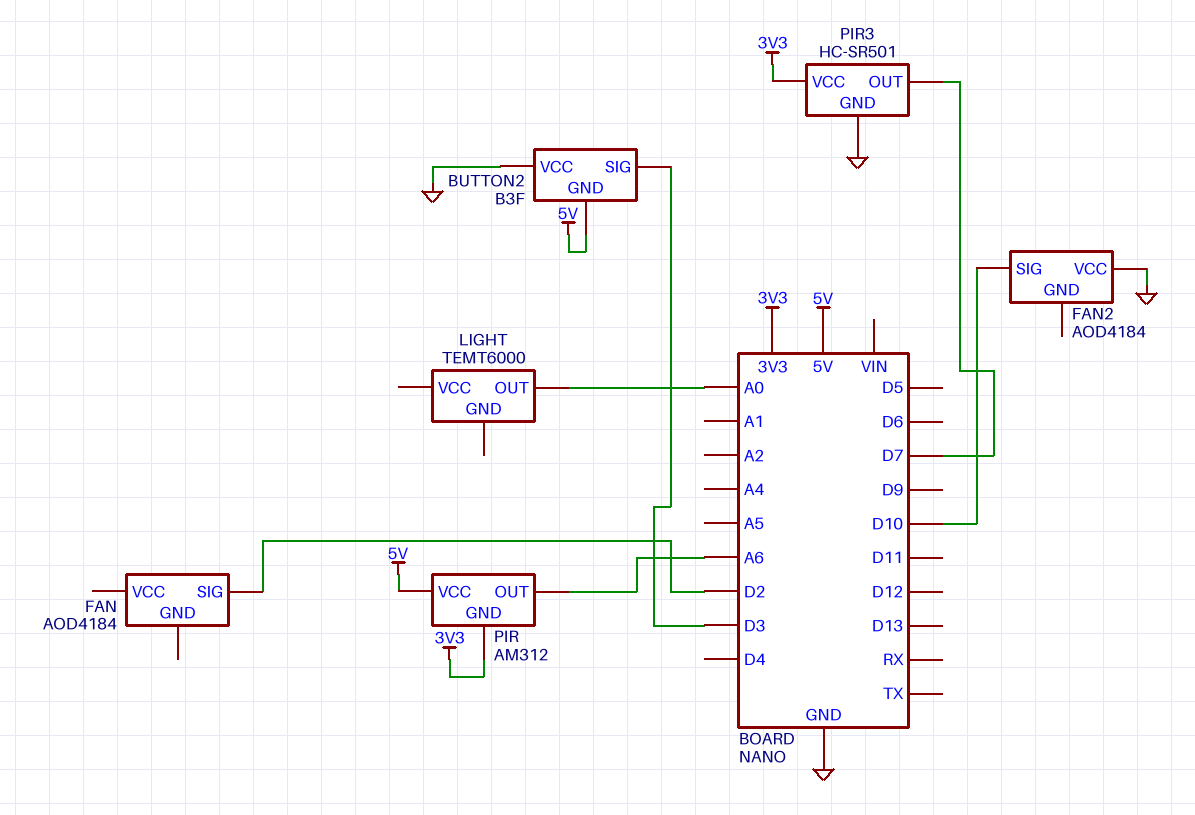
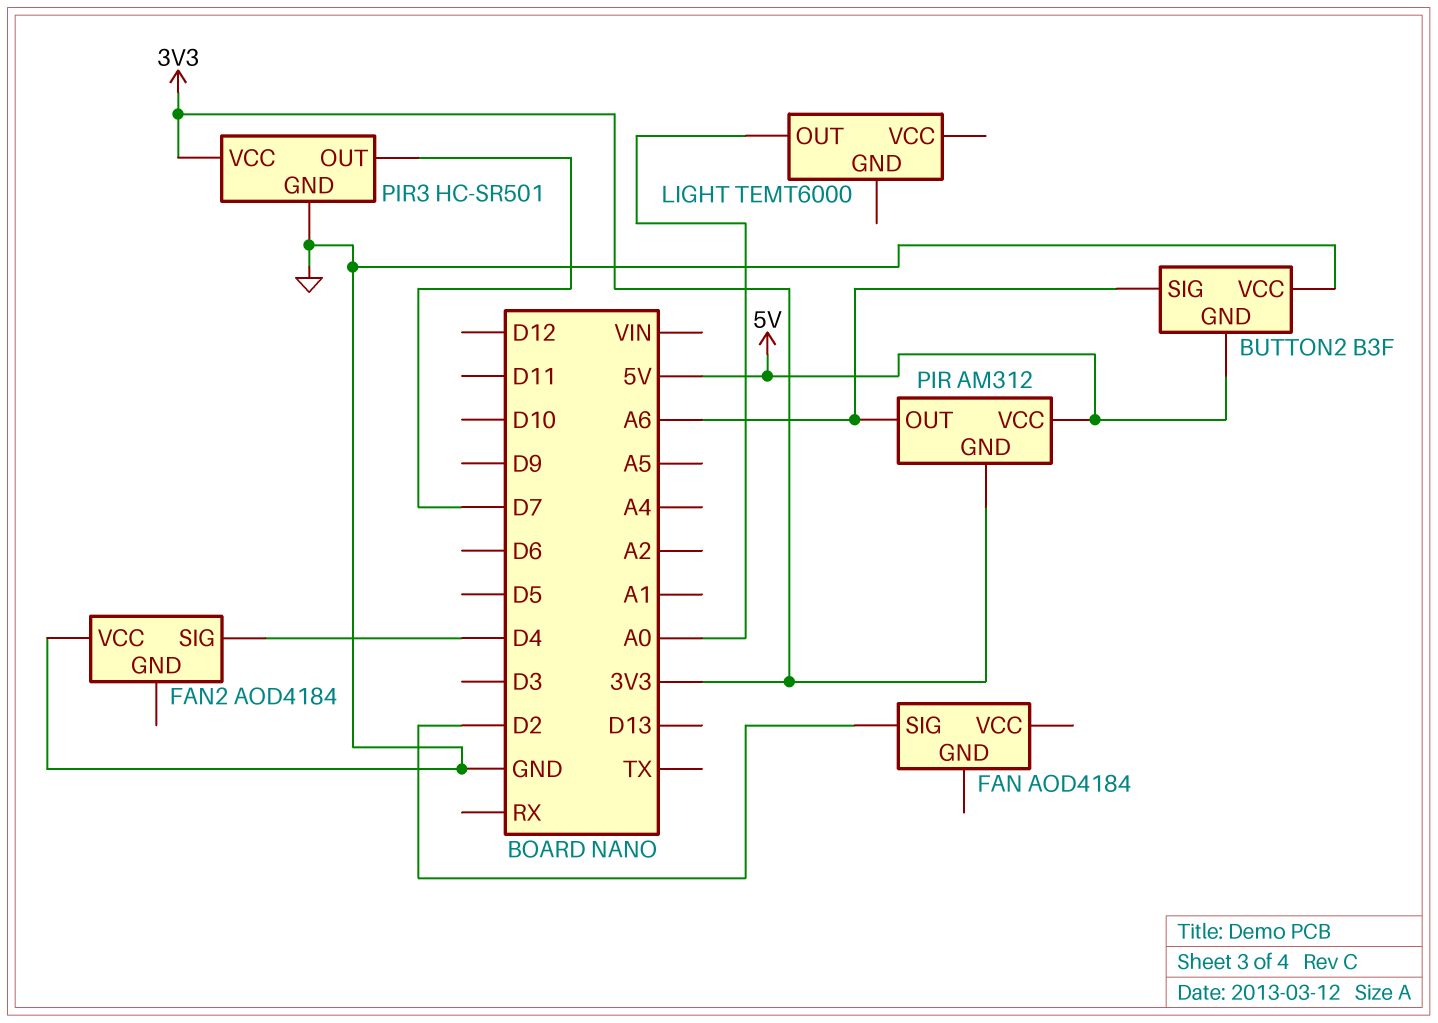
BUTTON2 pin SIG: D3 -> A6
FAN2 pin SIG: D10 -> D4

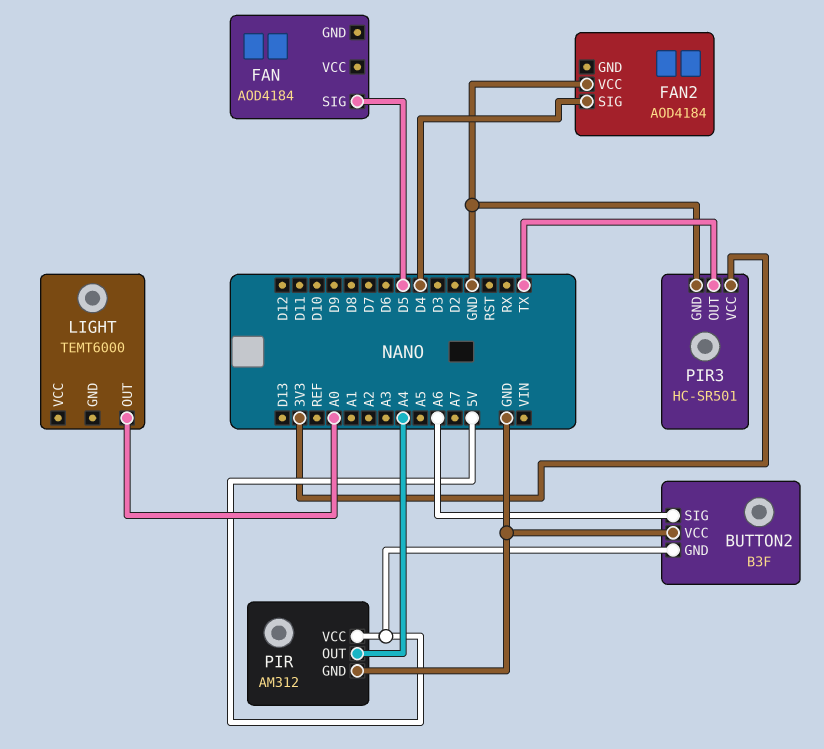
FAN pin SIG: D2 -> D5
PIR pin GND: 3V3 -> GND
PIR pin OUT: A6 -> A4
PIR3 pin OUT: D7 -> TX

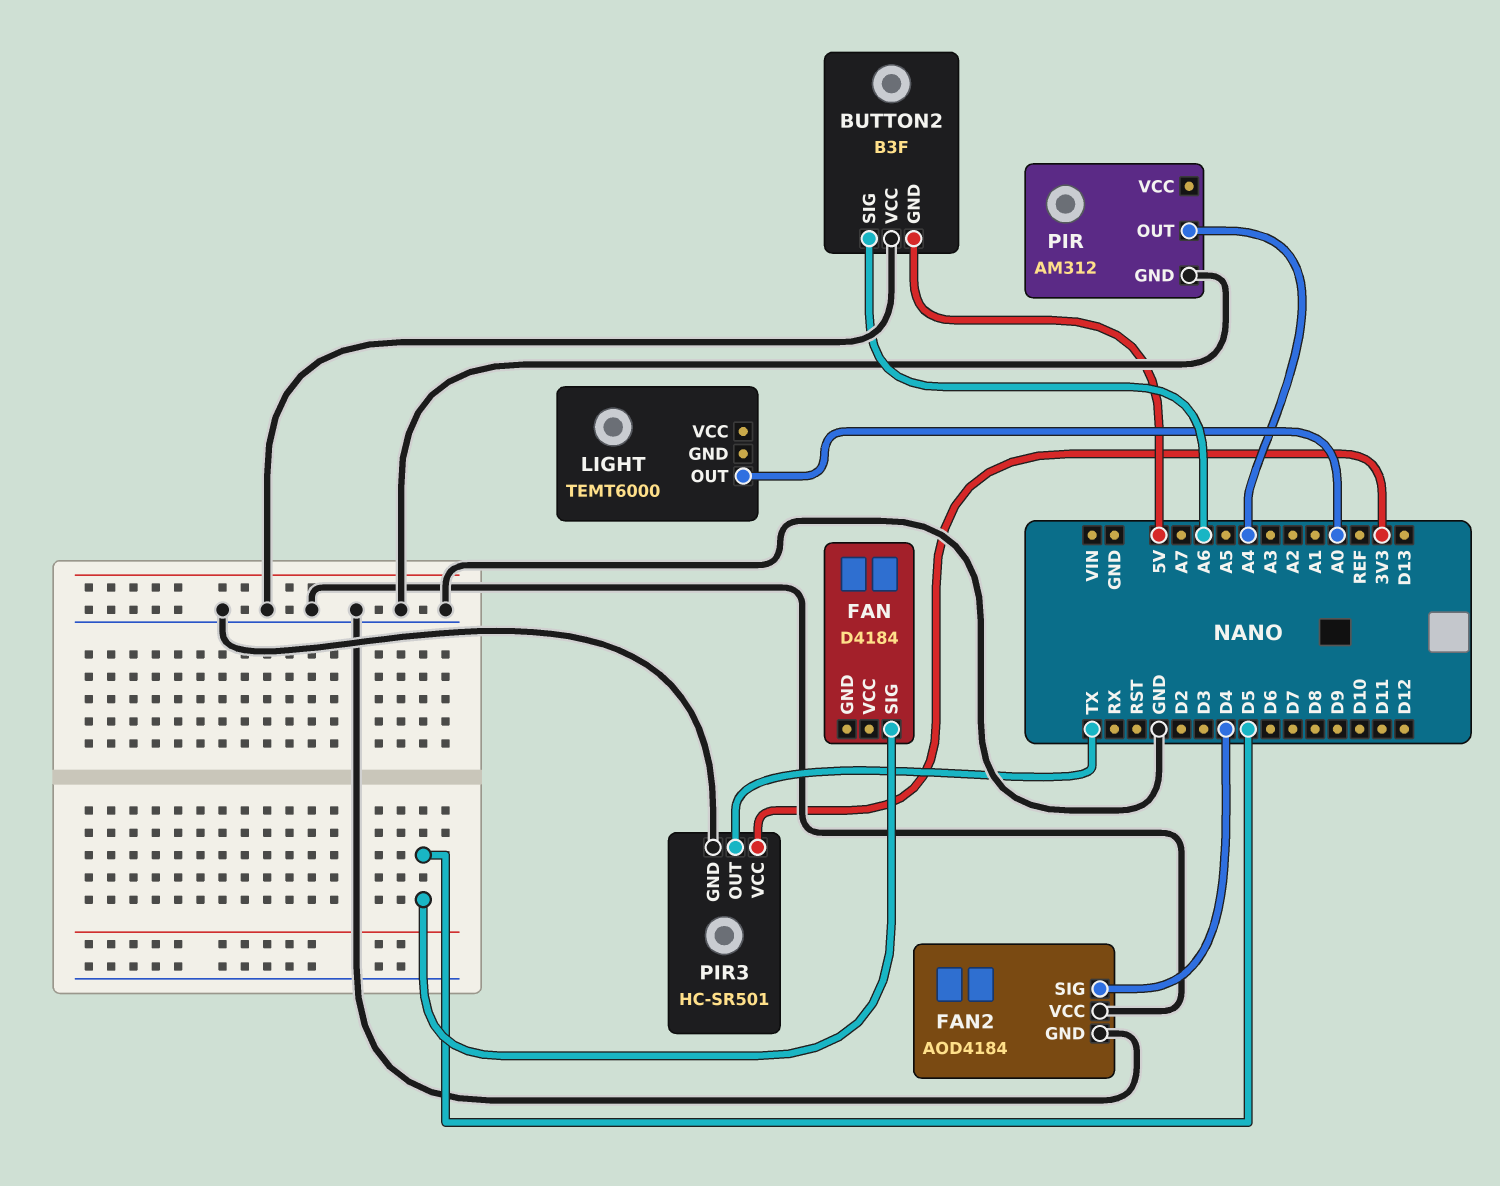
FAN: AOD4184 -> D4184
FAN2 pin GND: none -> GND
PIR pin VCC: 5V -> none

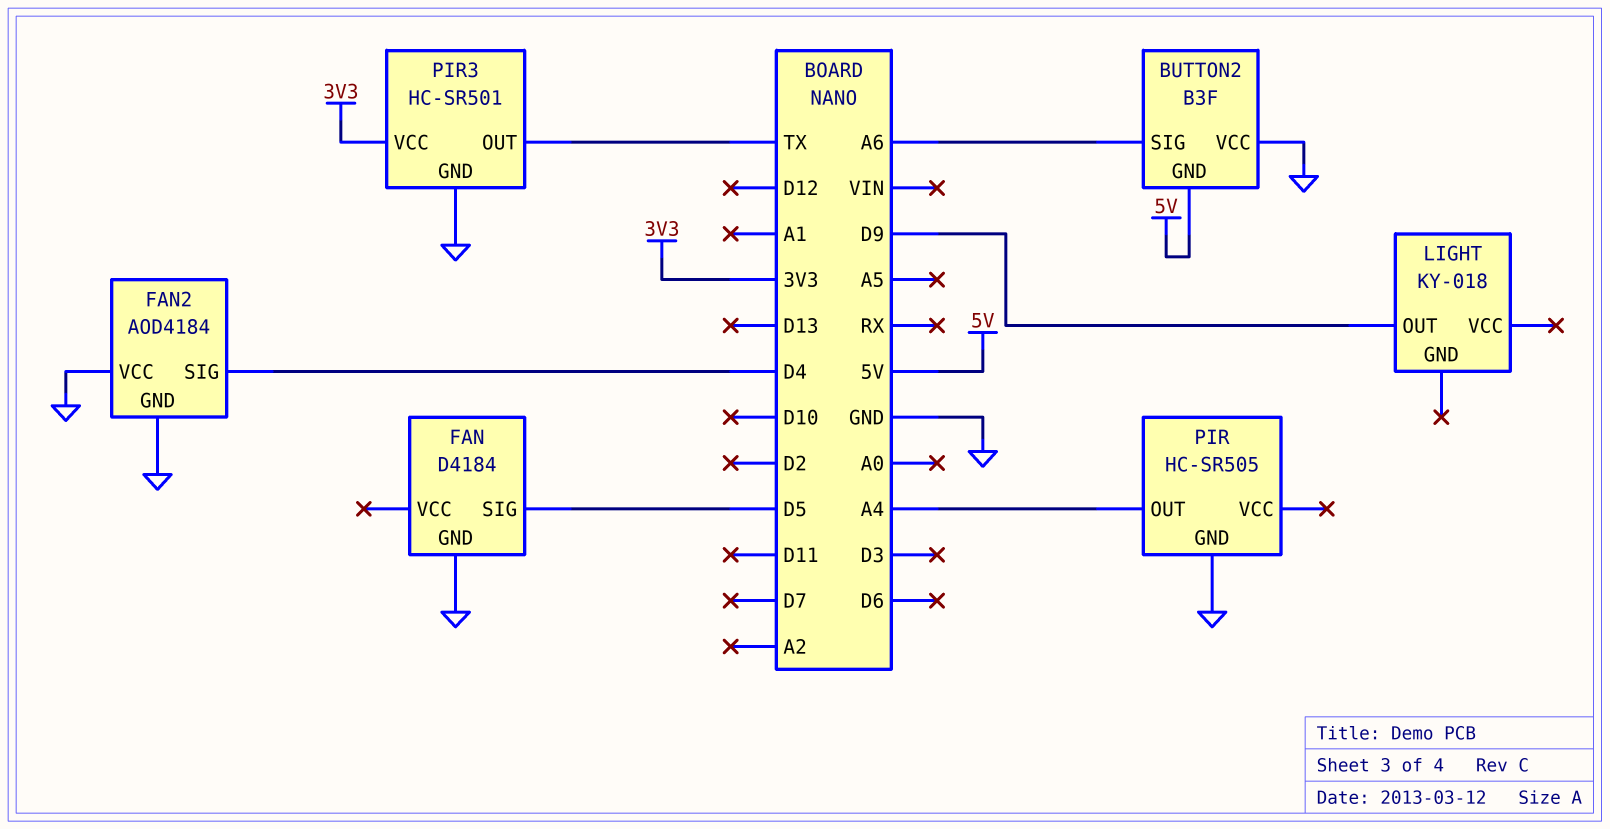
FAN pin GND: none -> GND
LIGHT: TEMT6000 -> KY-018
LIGHT pin OUT: A0 -> D9
PIR: AM312 -> HC-SR505

